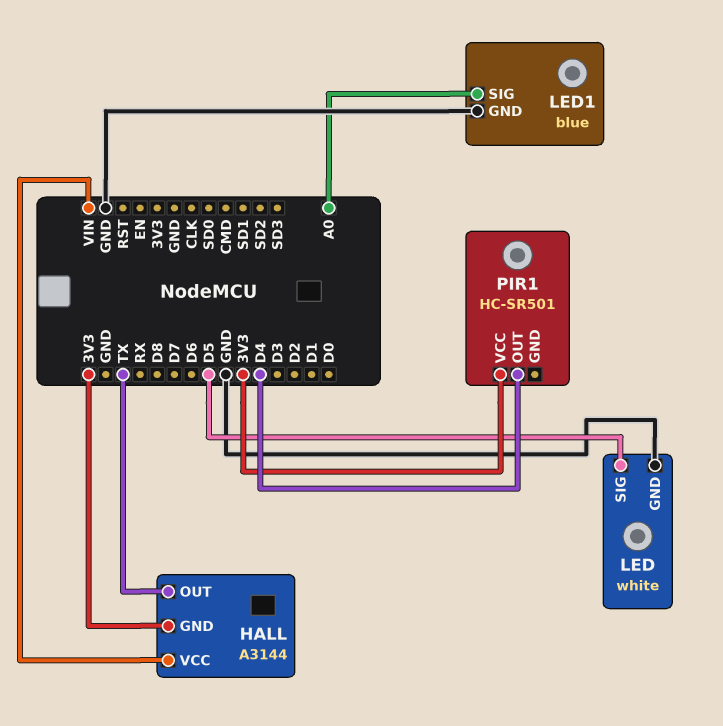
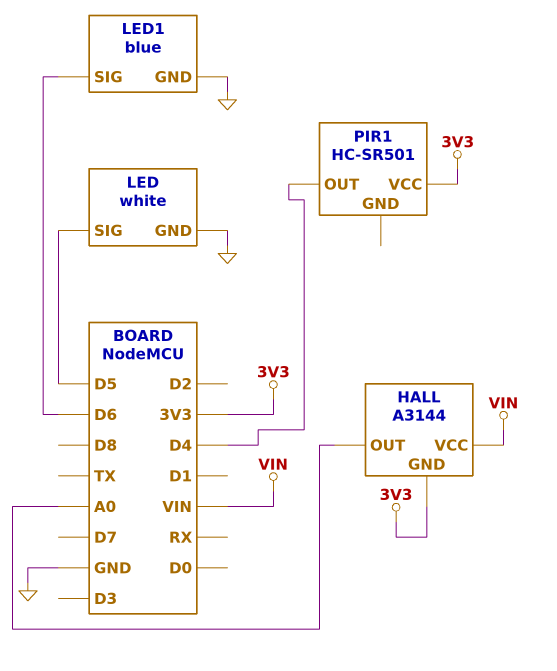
HALL pin OUT: TX -> A0
LED1 pin SIG: A0 -> D6

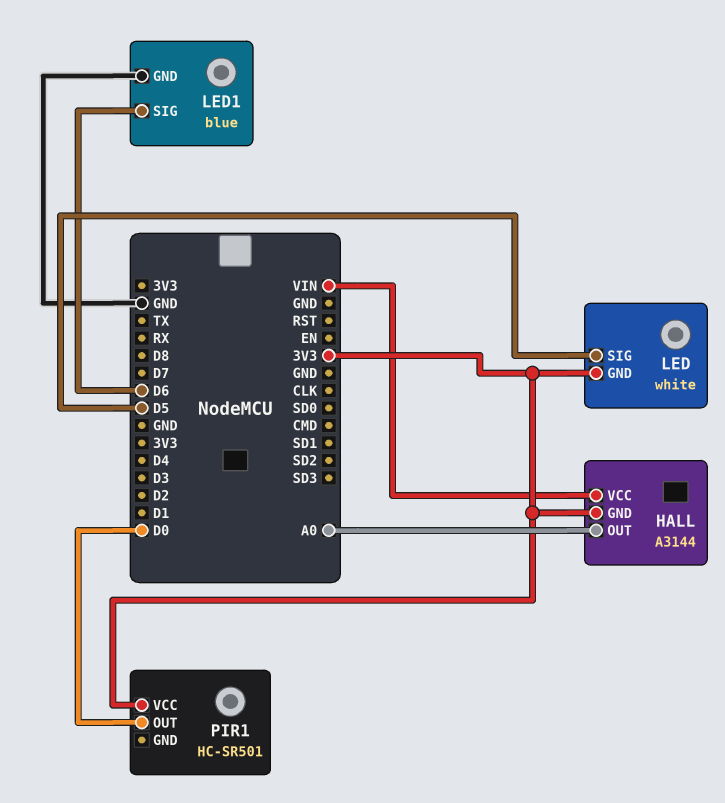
LED pin GND: GND -> 3V3
PIR1 pin OUT: D4 -> D0

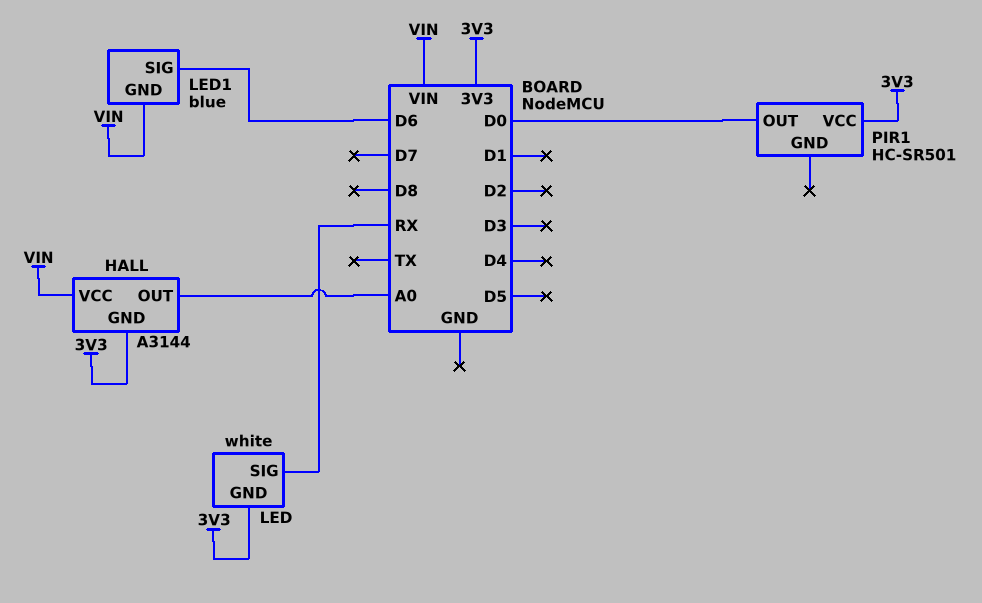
LED pin SIG: D5 -> RX
LED1 pin GND: GND -> VIN

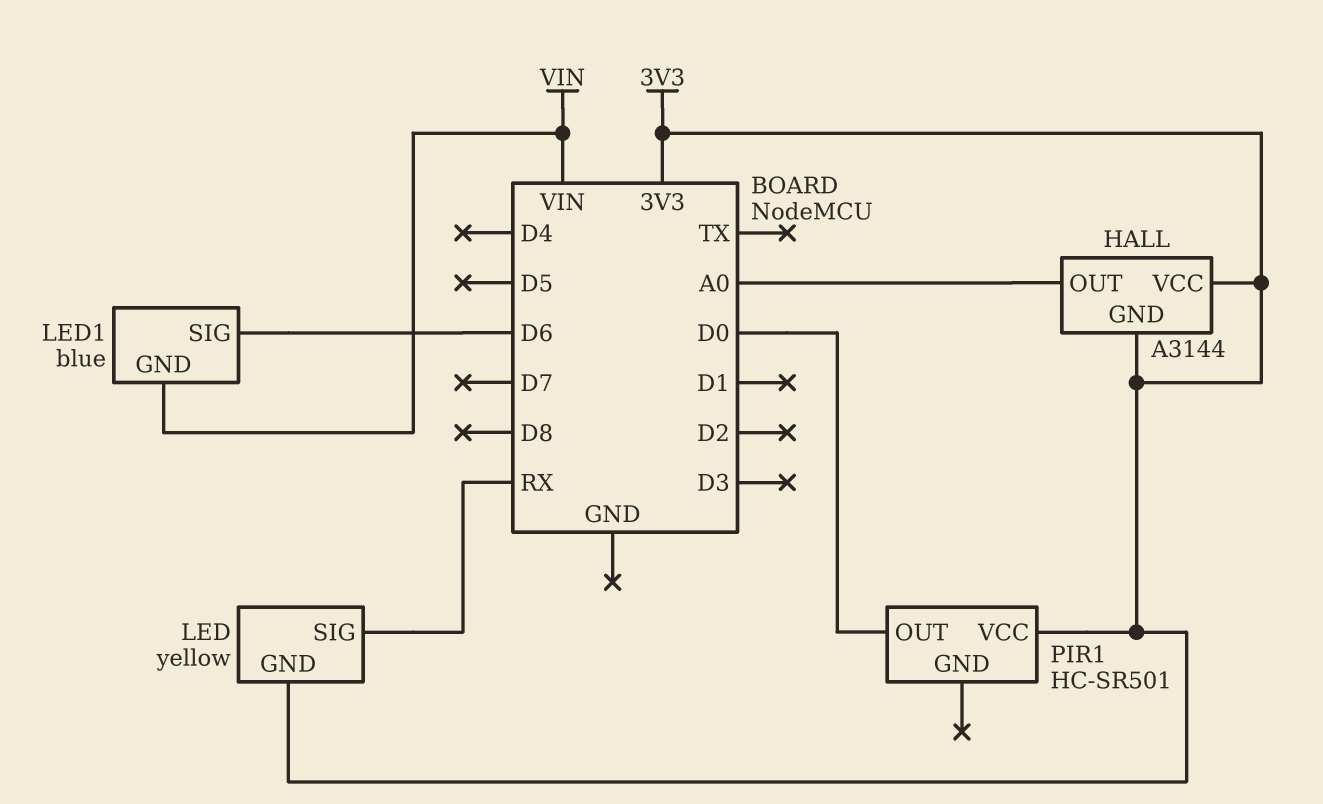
HALL pin VCC: VIN -> 3V3
LED: white -> yellow

